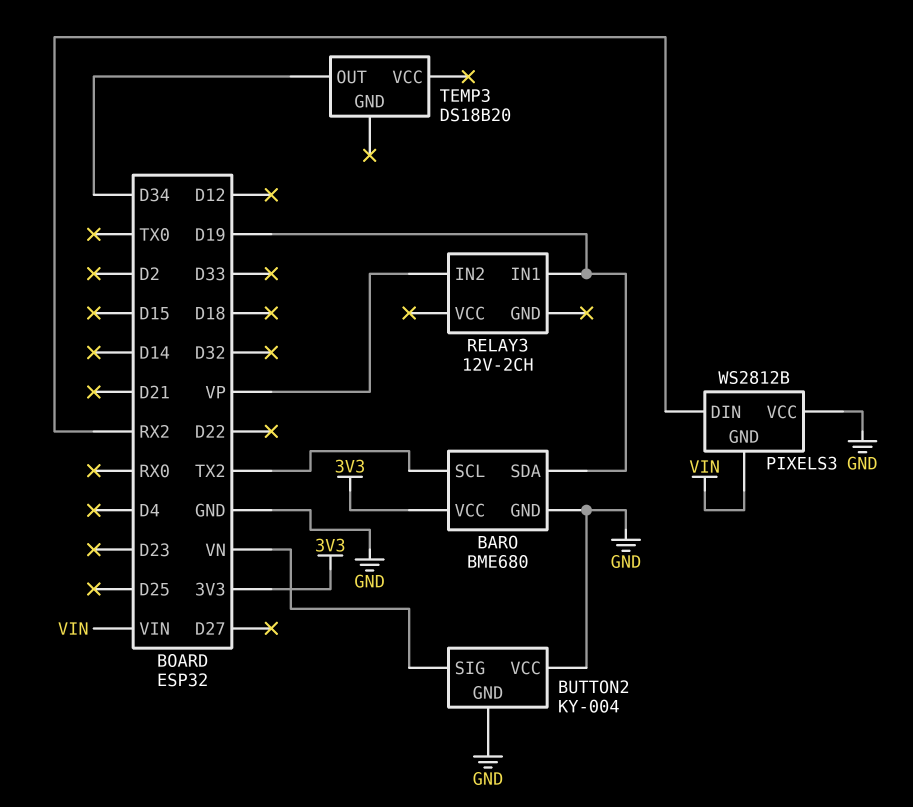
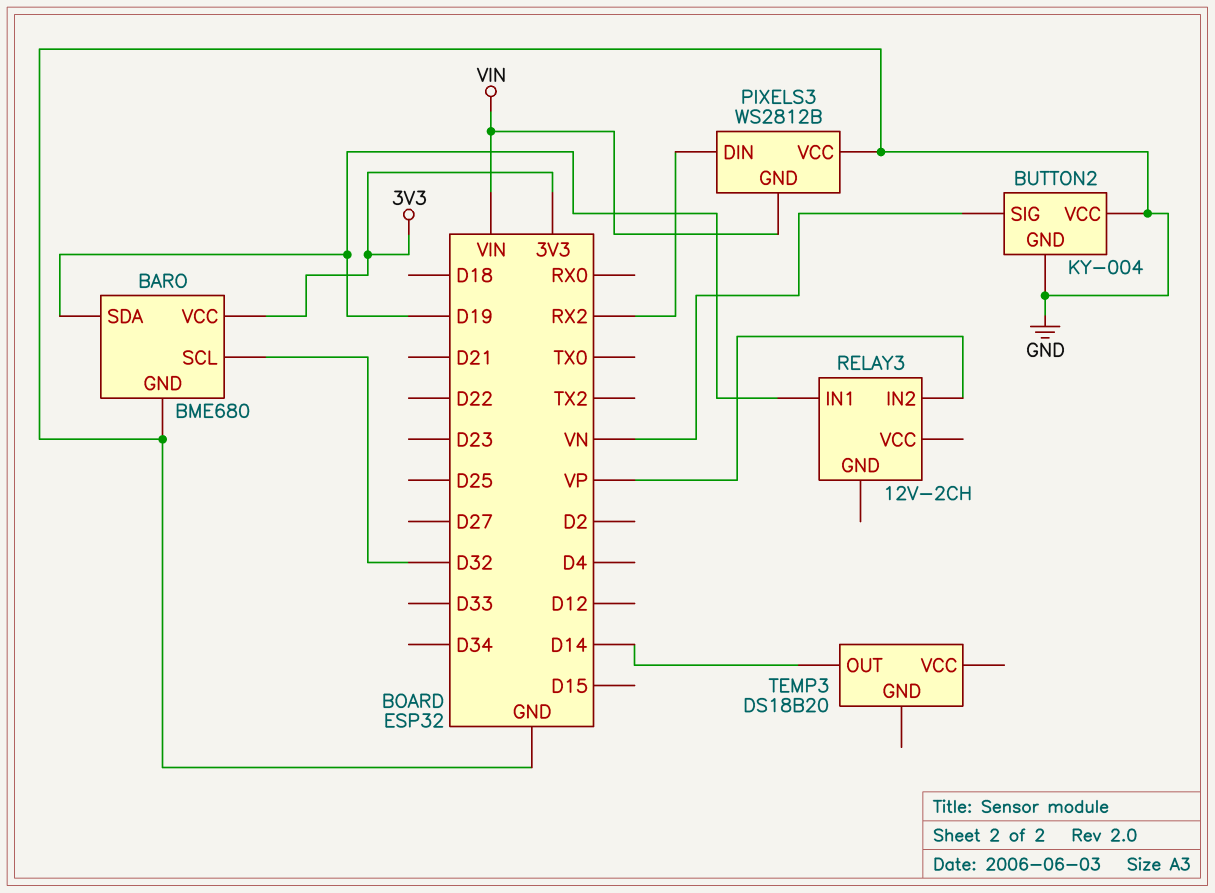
BARO pin SCL: TX2 -> D32
TEMP3 pin OUT: D34 -> D14

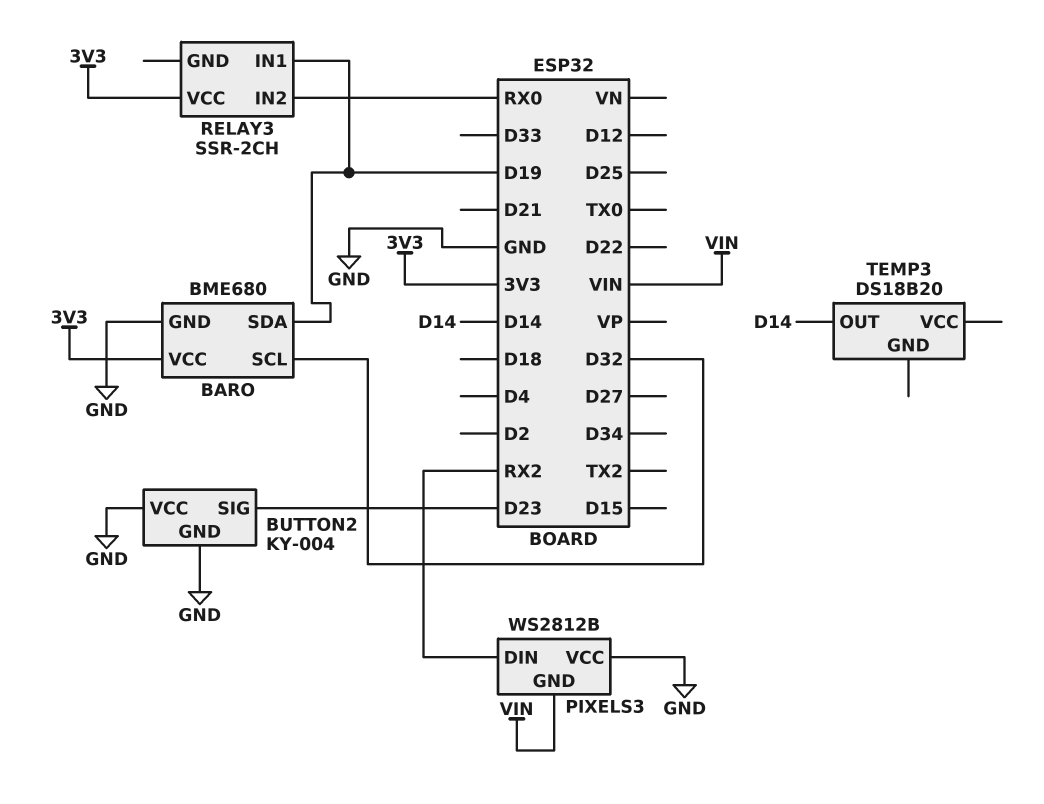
BUTTON2 pin SIG: VN -> D23
RELAY3: 12V-2CH -> SSR-2CH
RELAY3 pin IN2: VP -> RX0
RELAY3 pin VCC: none -> 3V3

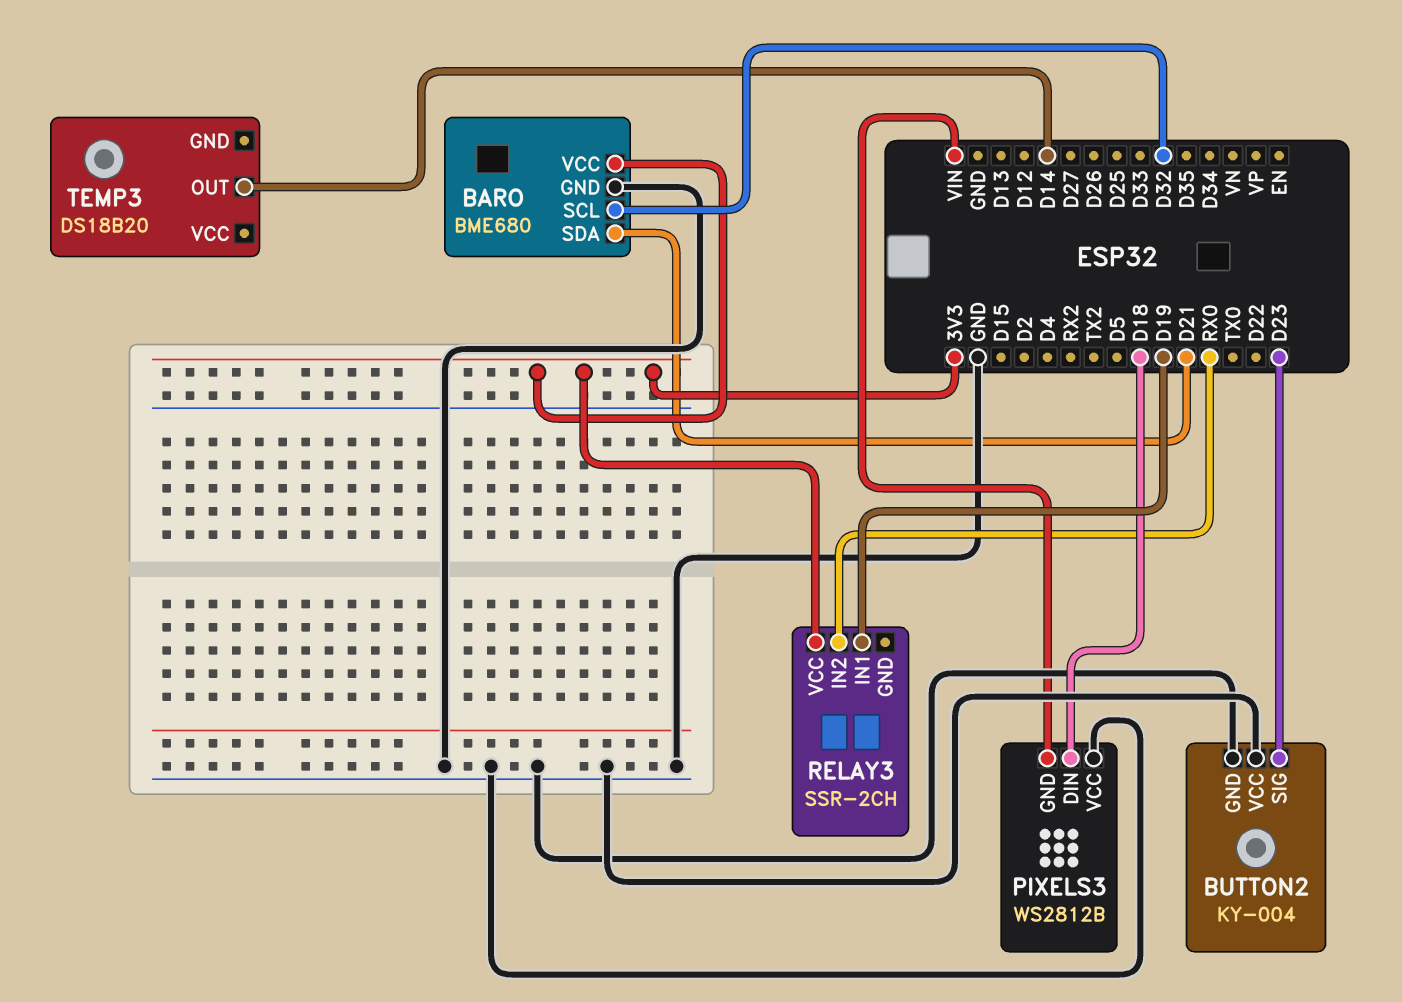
BARO pin SDA: D19 -> D21
PIXELS3 pin DIN: RX2 -> D18

